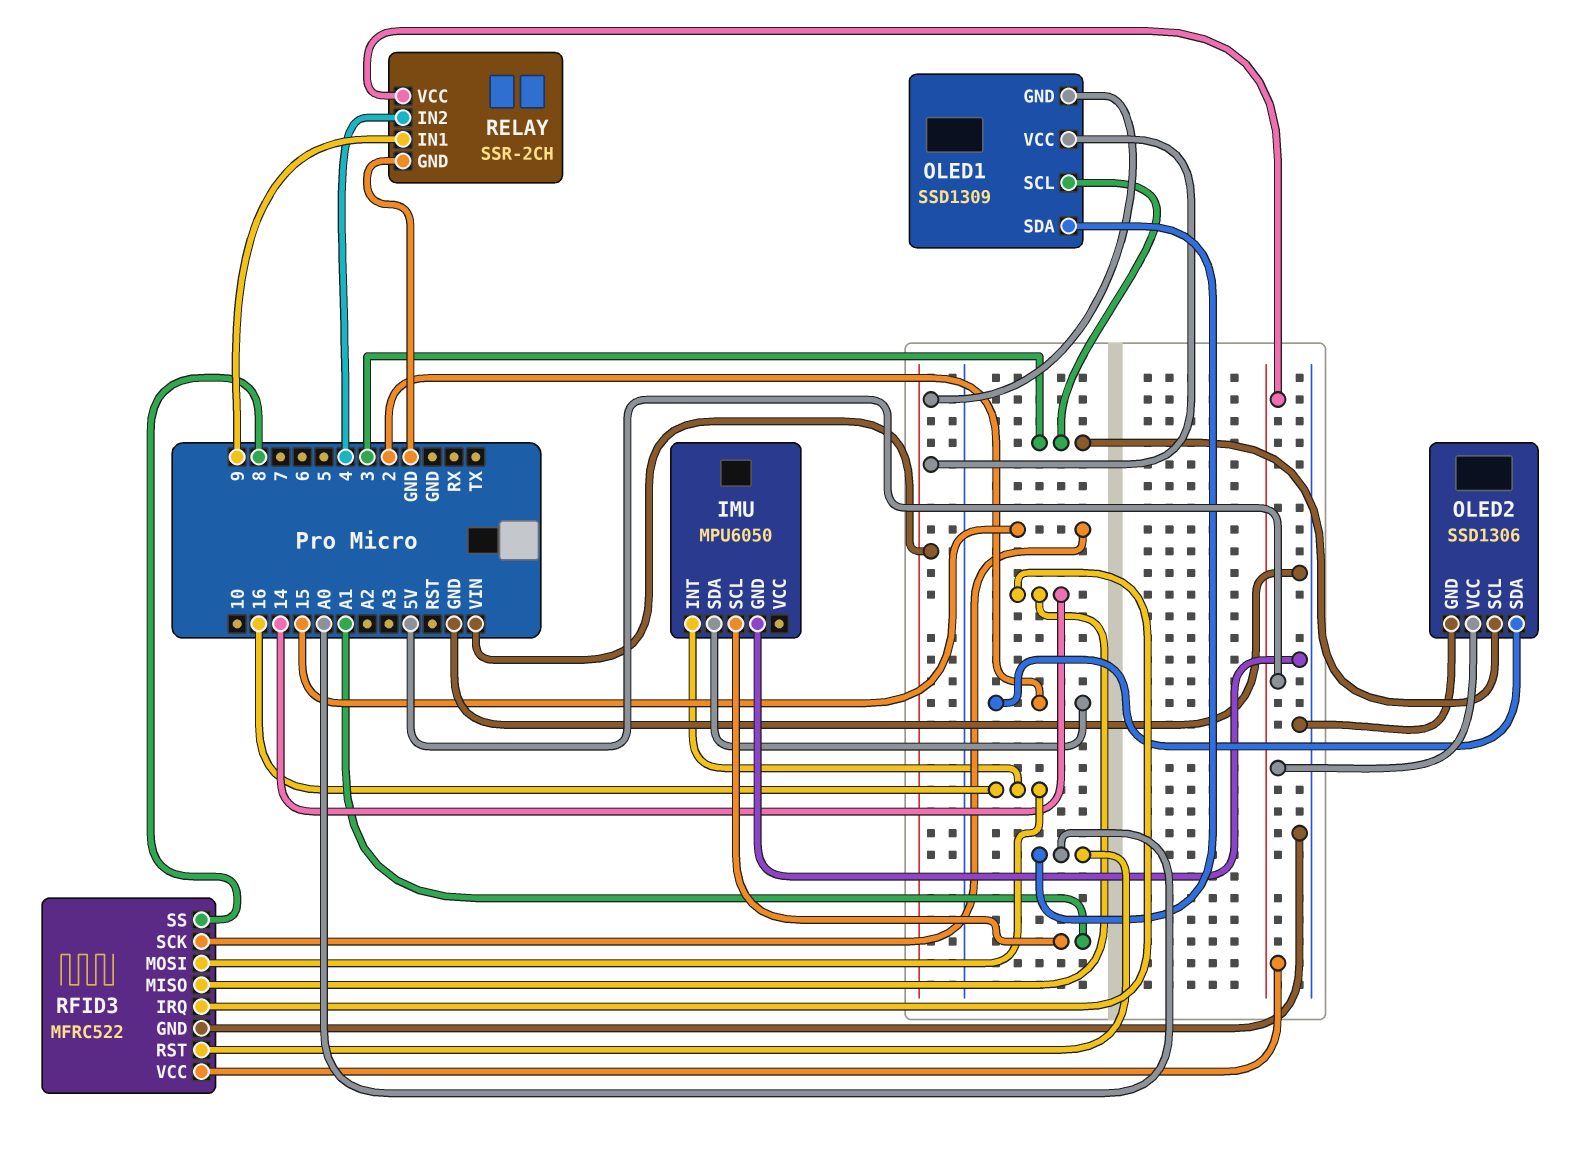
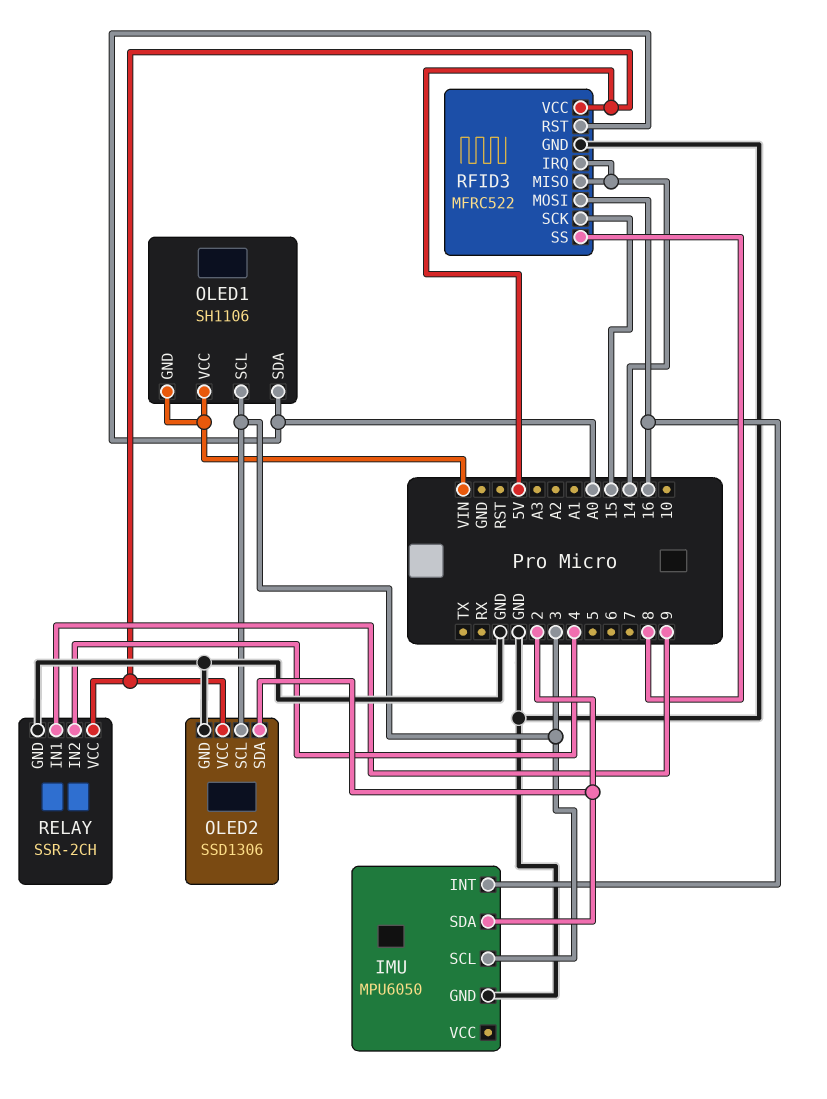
IMU pin SCL: A1 -> 3
OLED1: SSD1309 -> SH1106

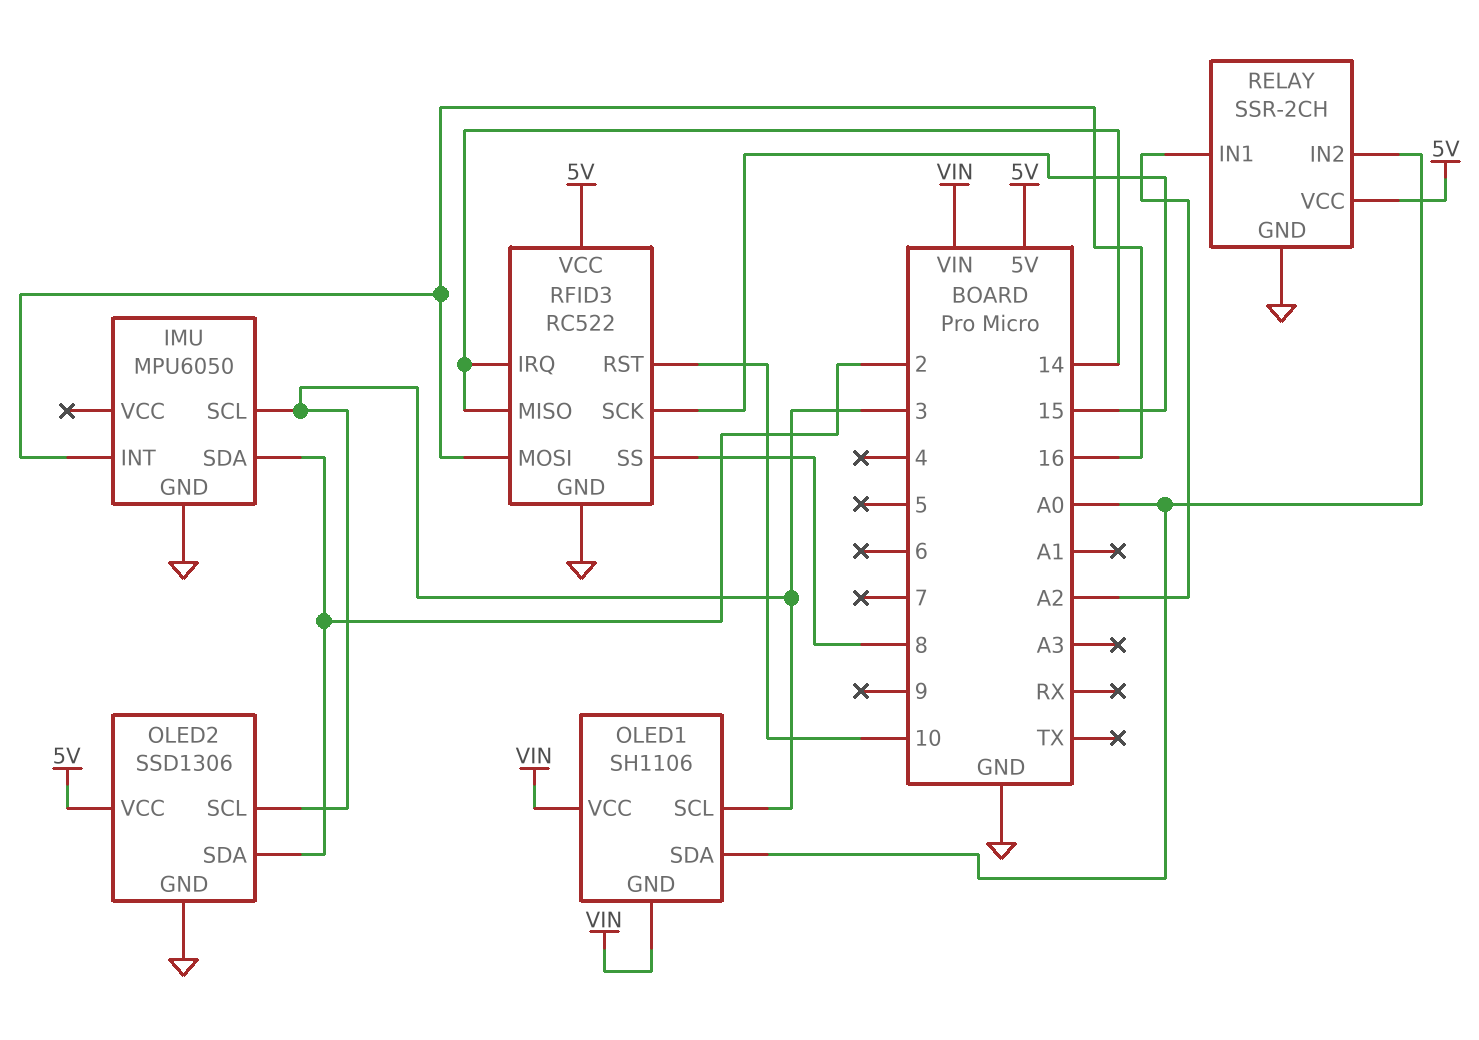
RELAY pin IN1: 9 -> A2
RELAY pin IN2: 4 -> A0
RFID3: MFRC522 -> RC522
RFID3 pin RST: A0 -> 10

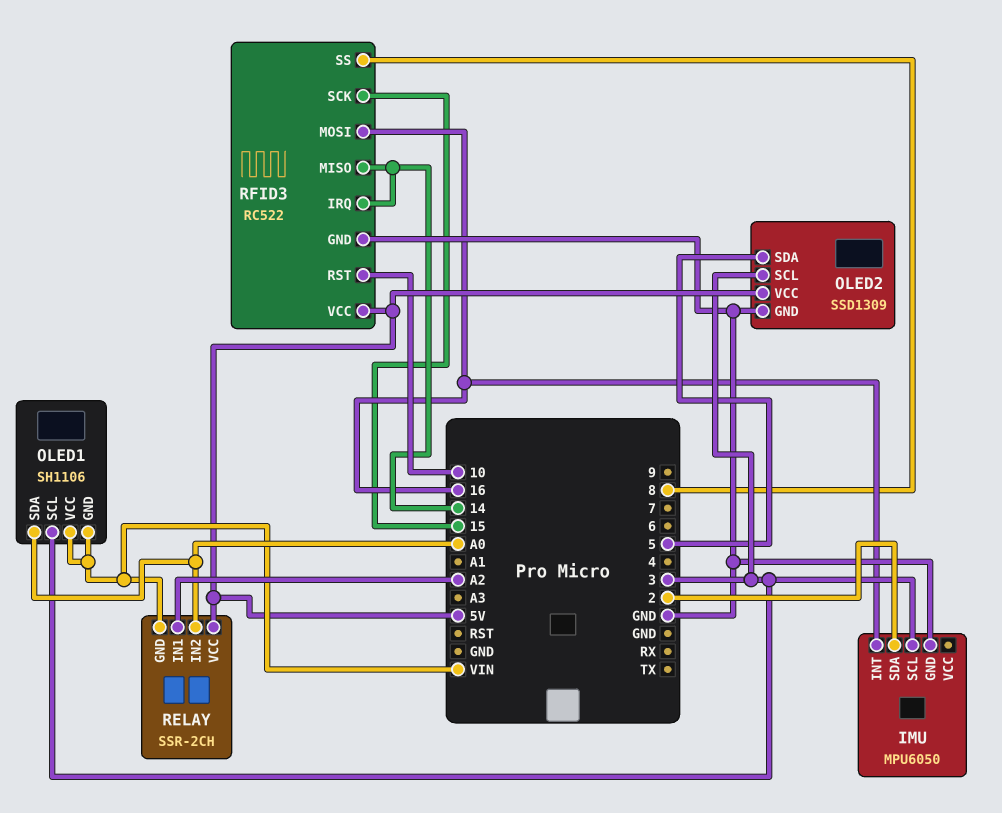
OLED2: SSD1306 -> SSD1309
OLED2 pin SDA: 2 -> 5
RELAY pin GND: GND -> VIN

